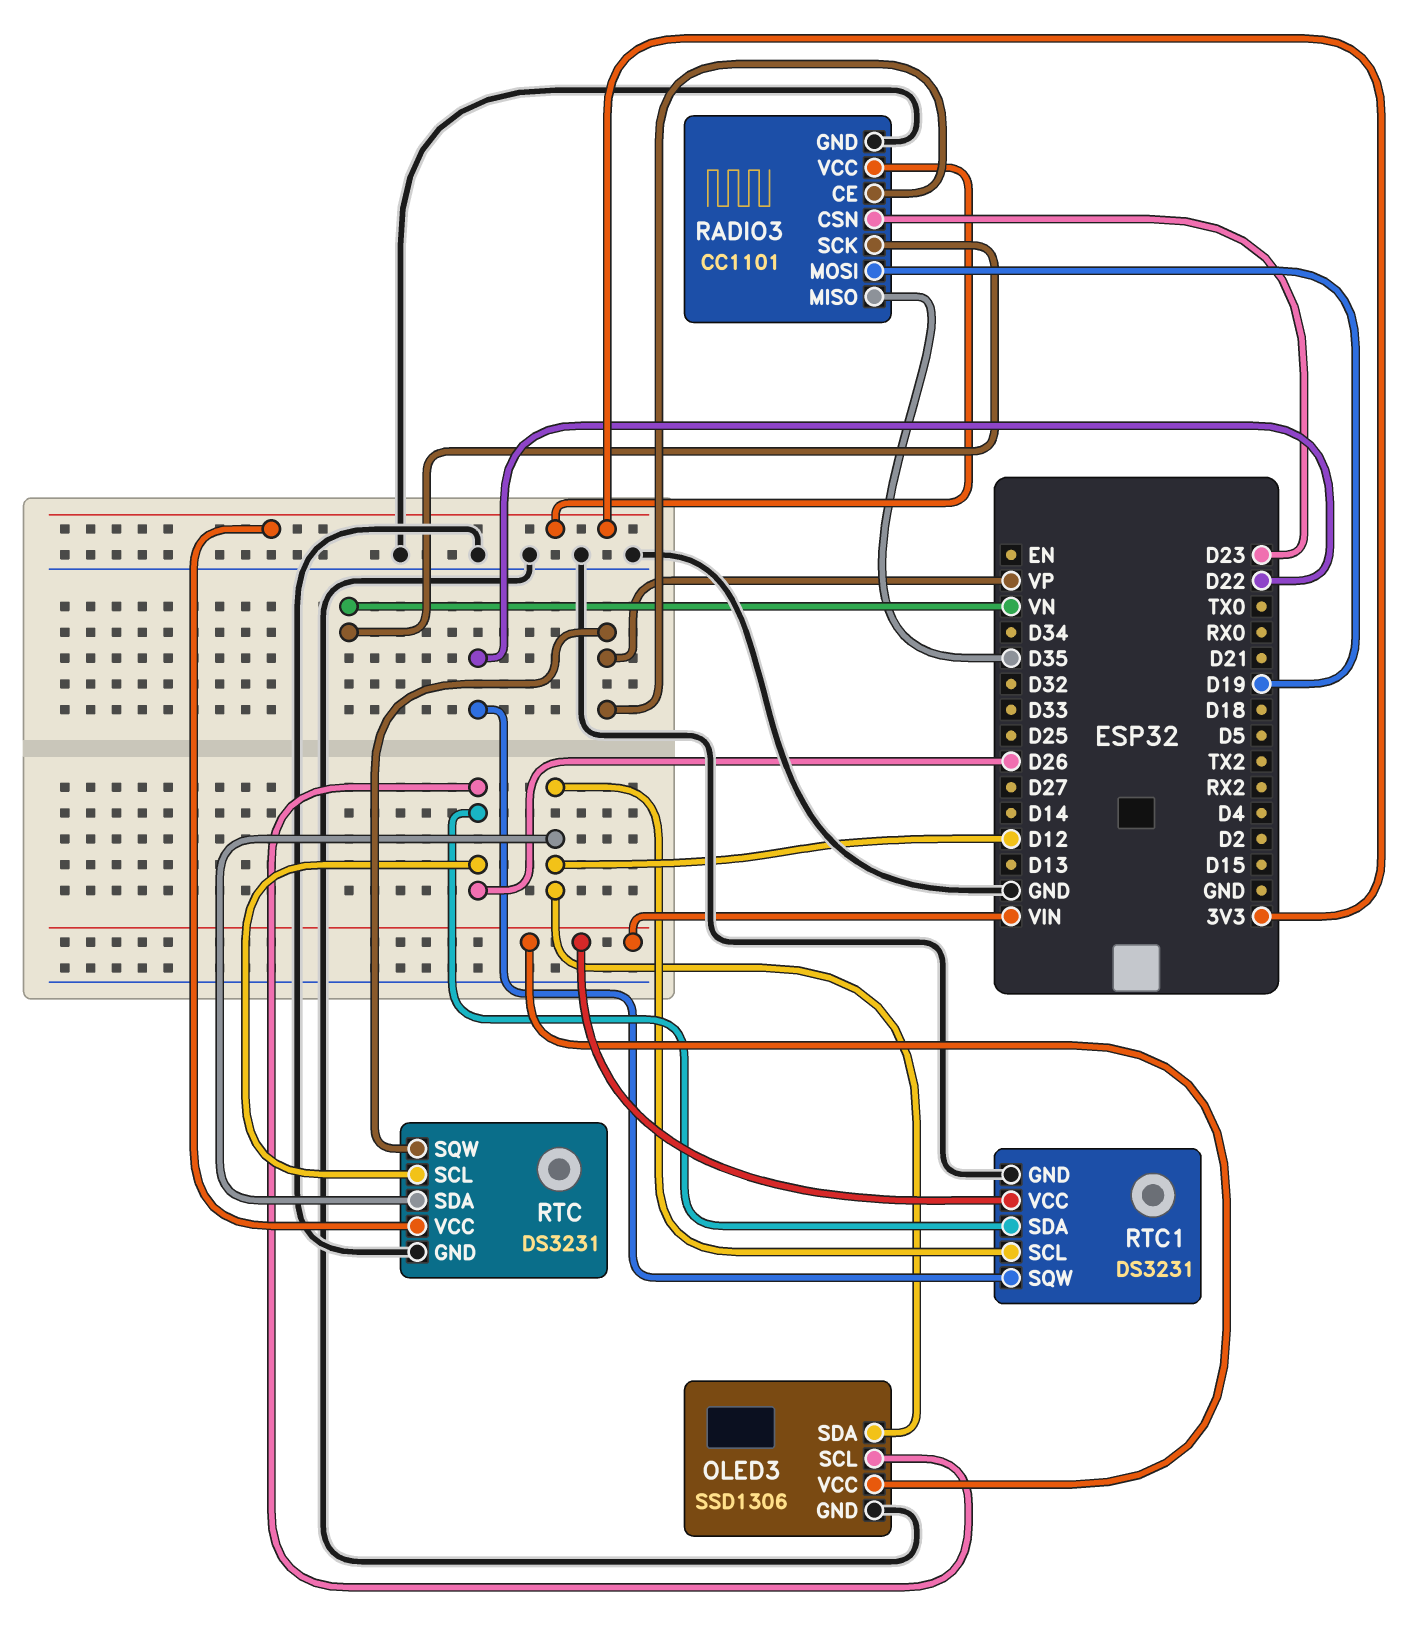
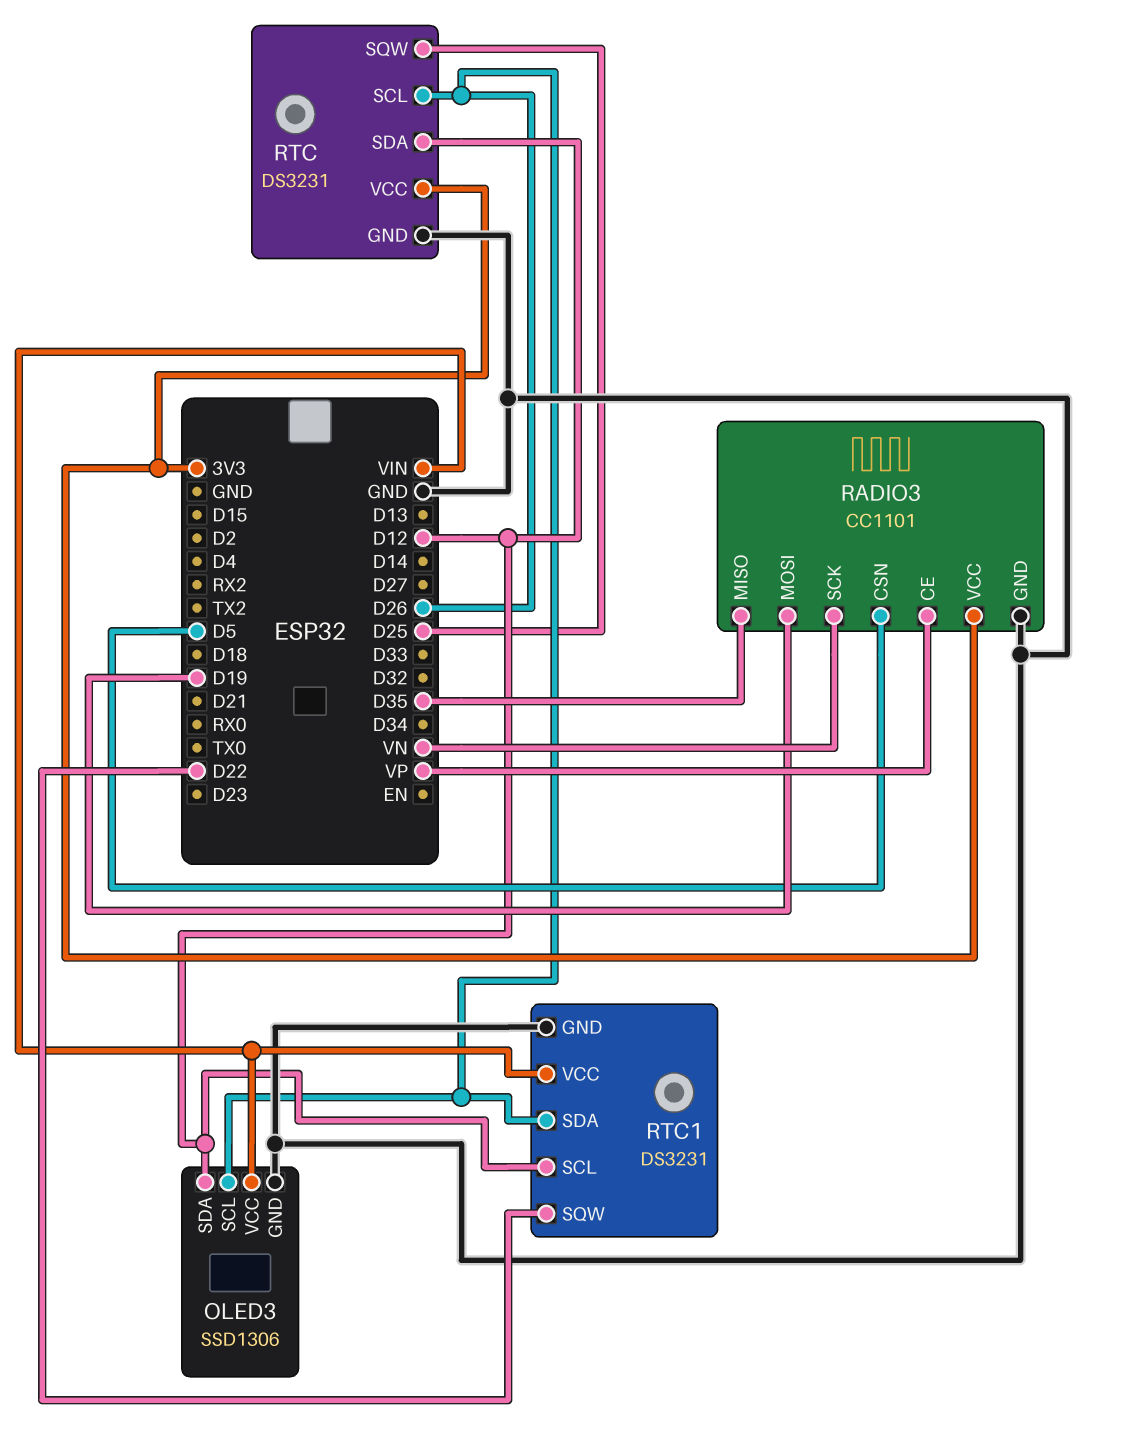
RADIO3 pin CSN: D23 -> D5
RTC pin SQW: VP -> D25

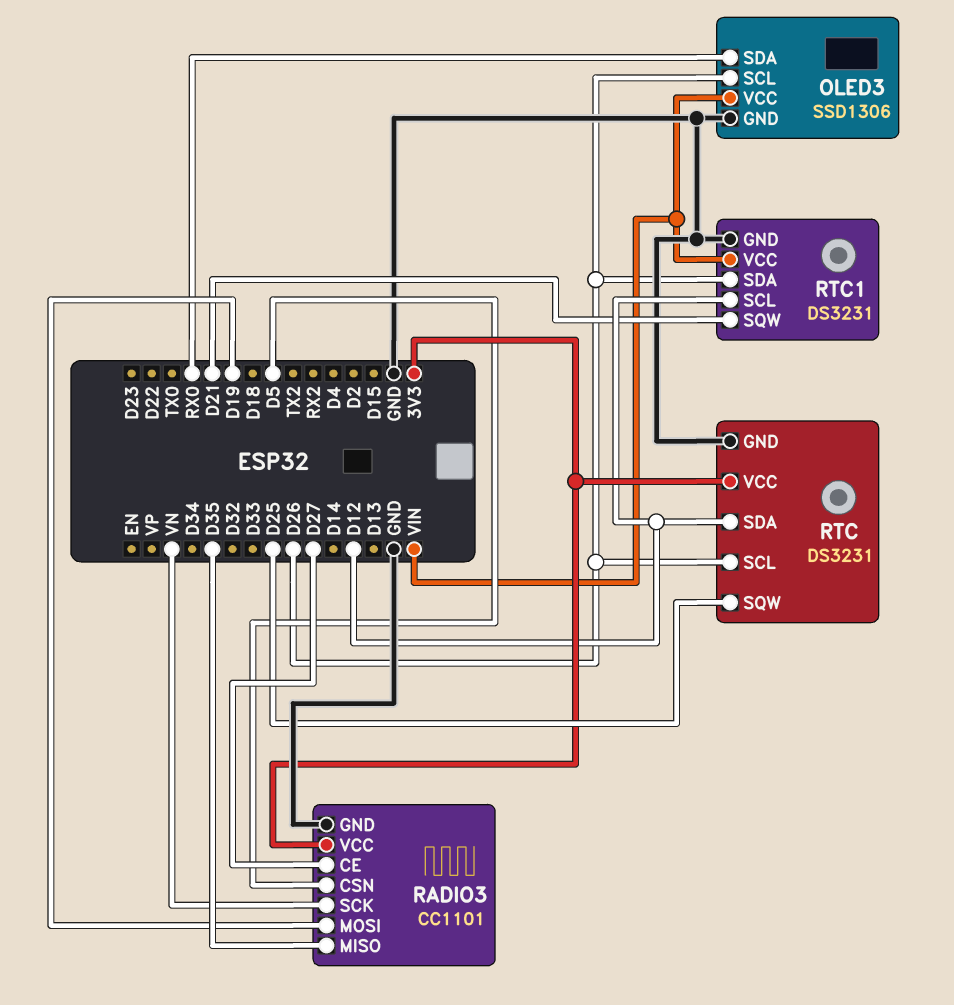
OLED3 pin SDA: D12 -> RX0
RADIO3 pin CE: VP -> D27
RTC1 pin SQW: D22 -> D21

